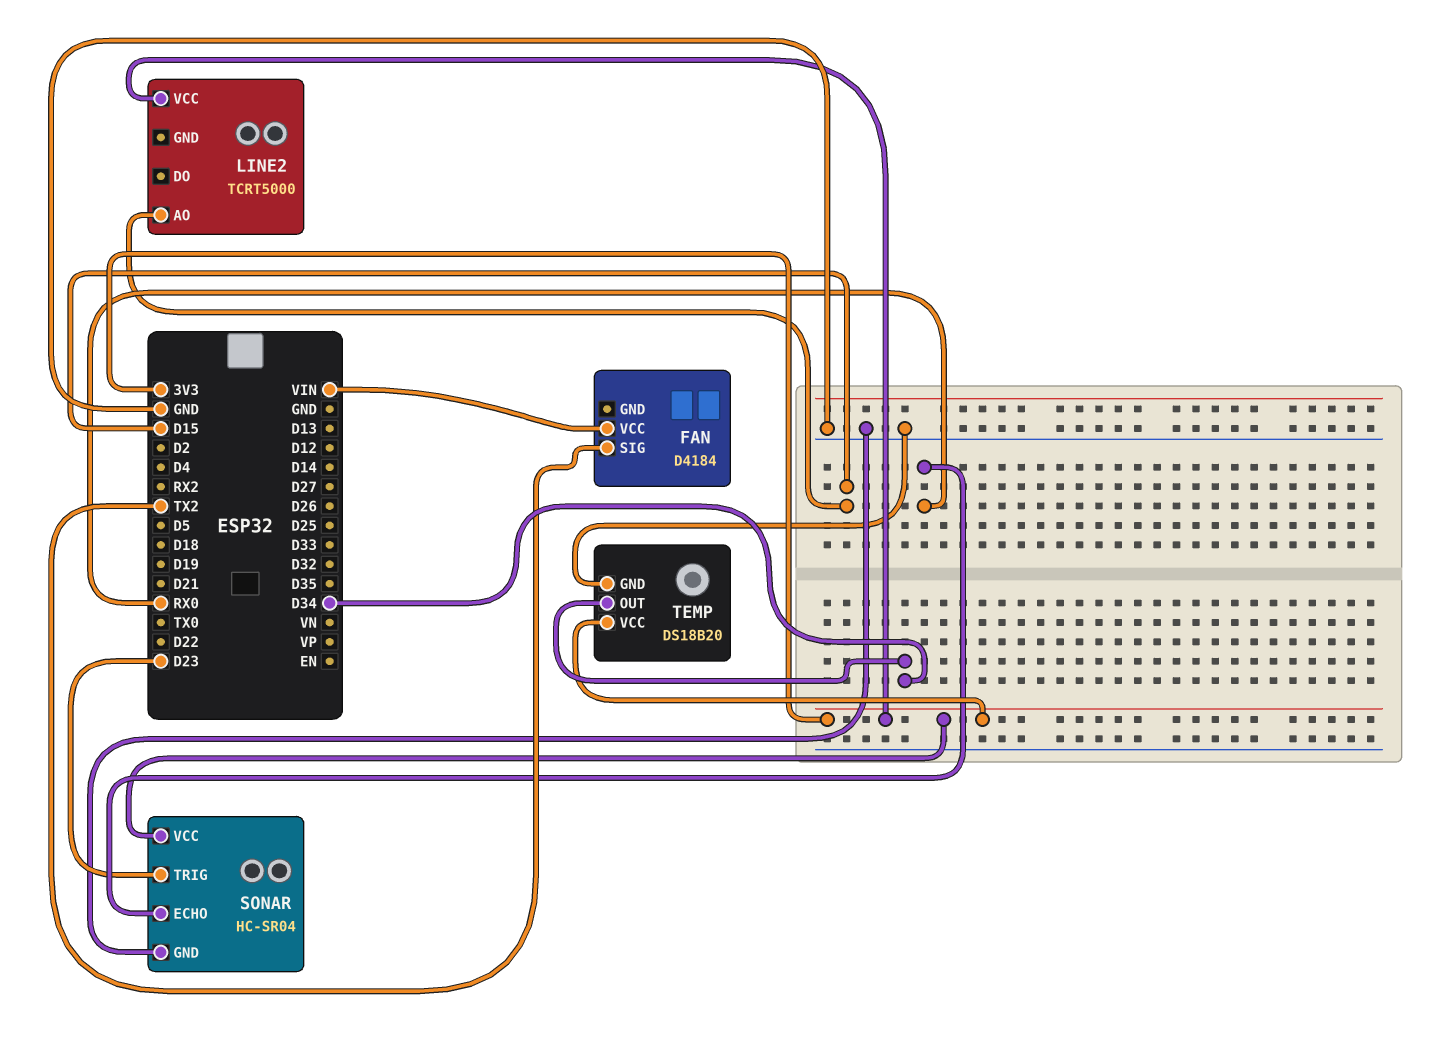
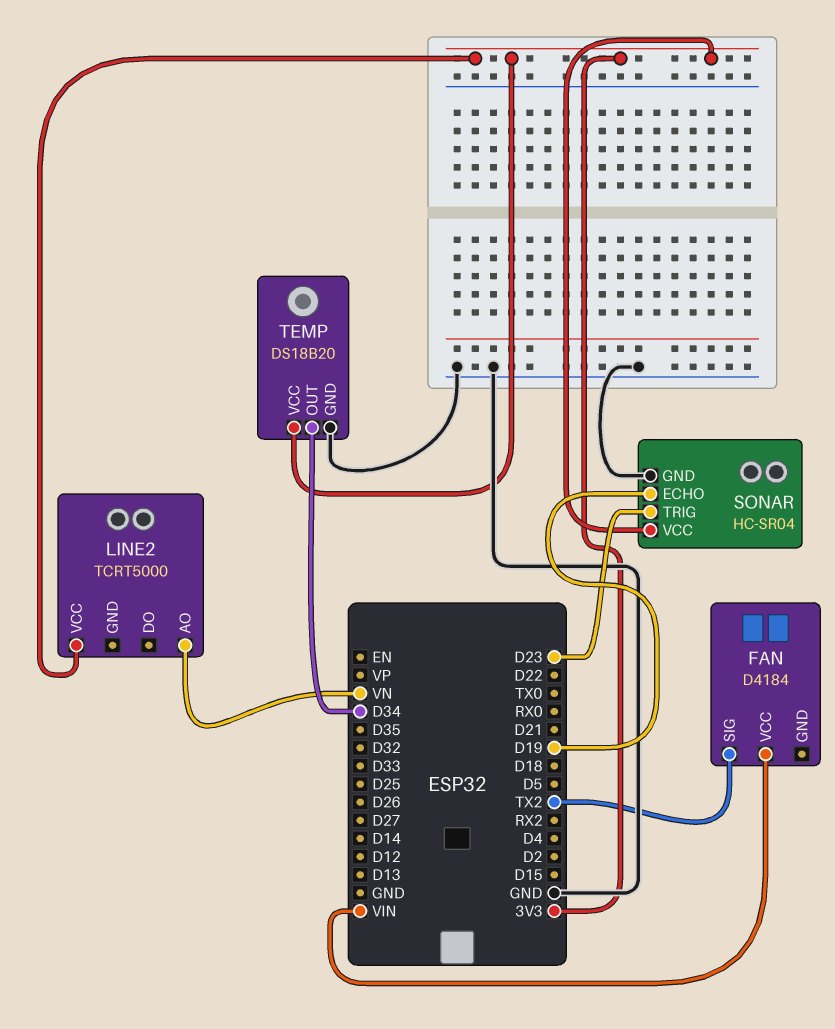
LINE2 pin AO: D15 -> VN
SONAR pin ECHO: RX0 -> D19

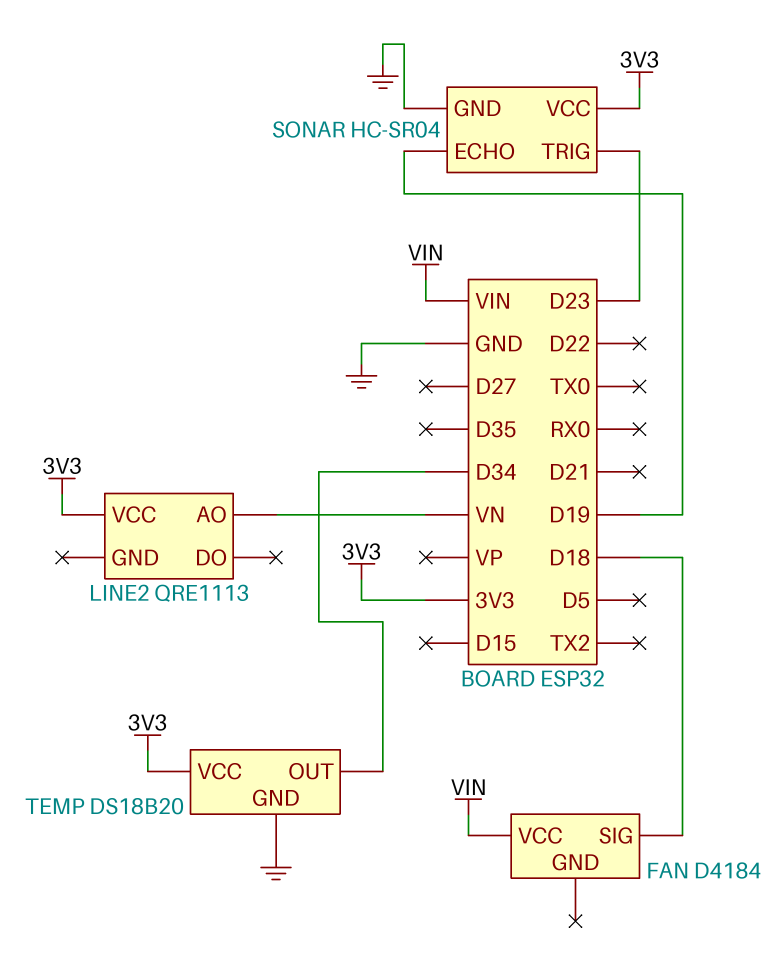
FAN pin SIG: TX2 -> D18
LINE2: TCRT5000 -> QRE1113

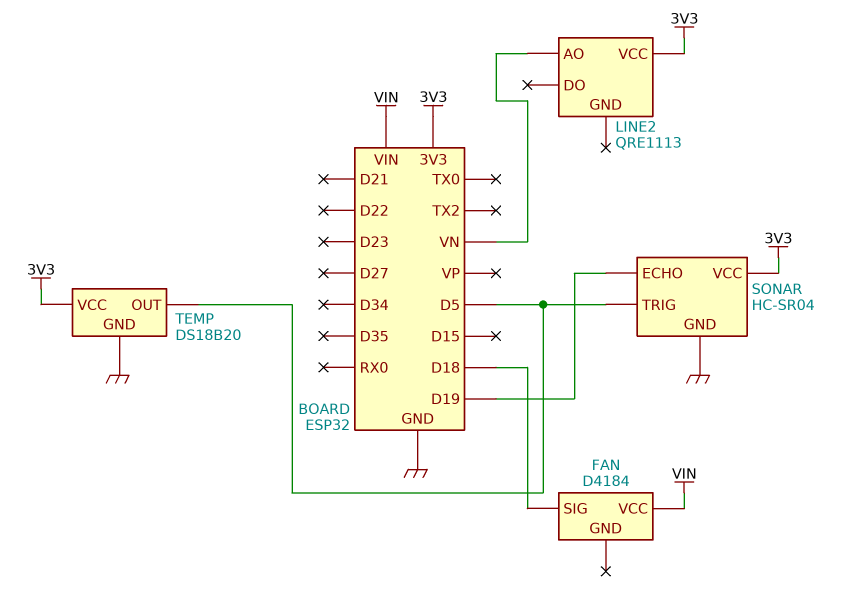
SONAR pin TRIG: D23 -> D5
TEMP pin OUT: D34 -> D5

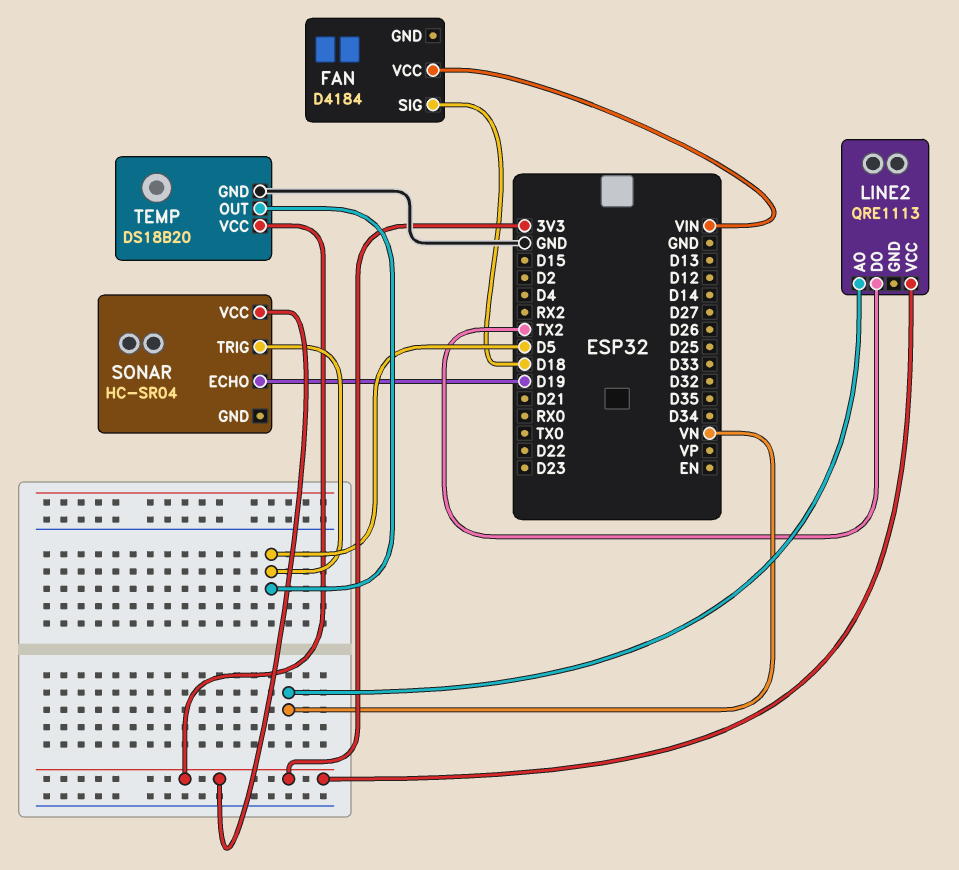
LINE2 pin DO: none -> TX2
SONAR pin GND: GND -> none

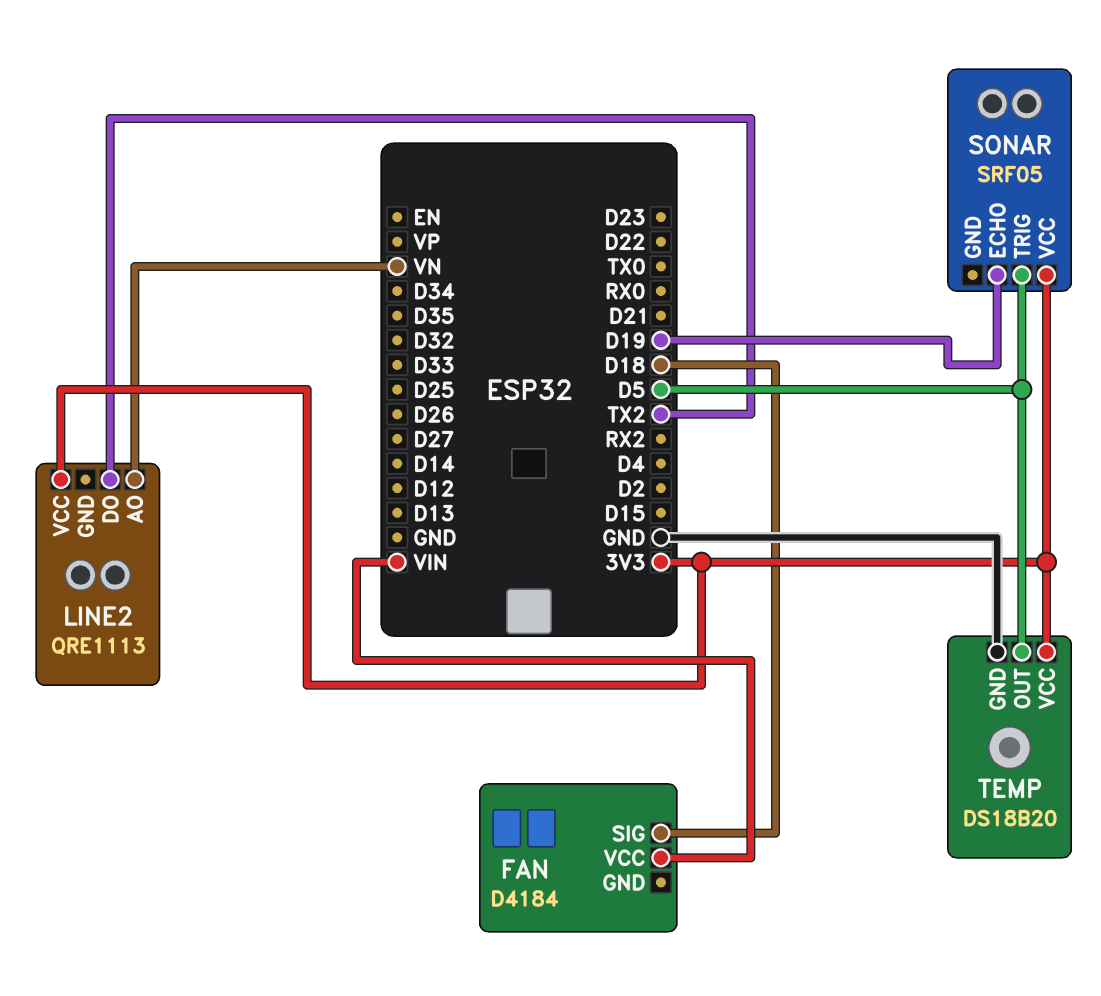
SONAR: HC-SR04 -> SRF05

